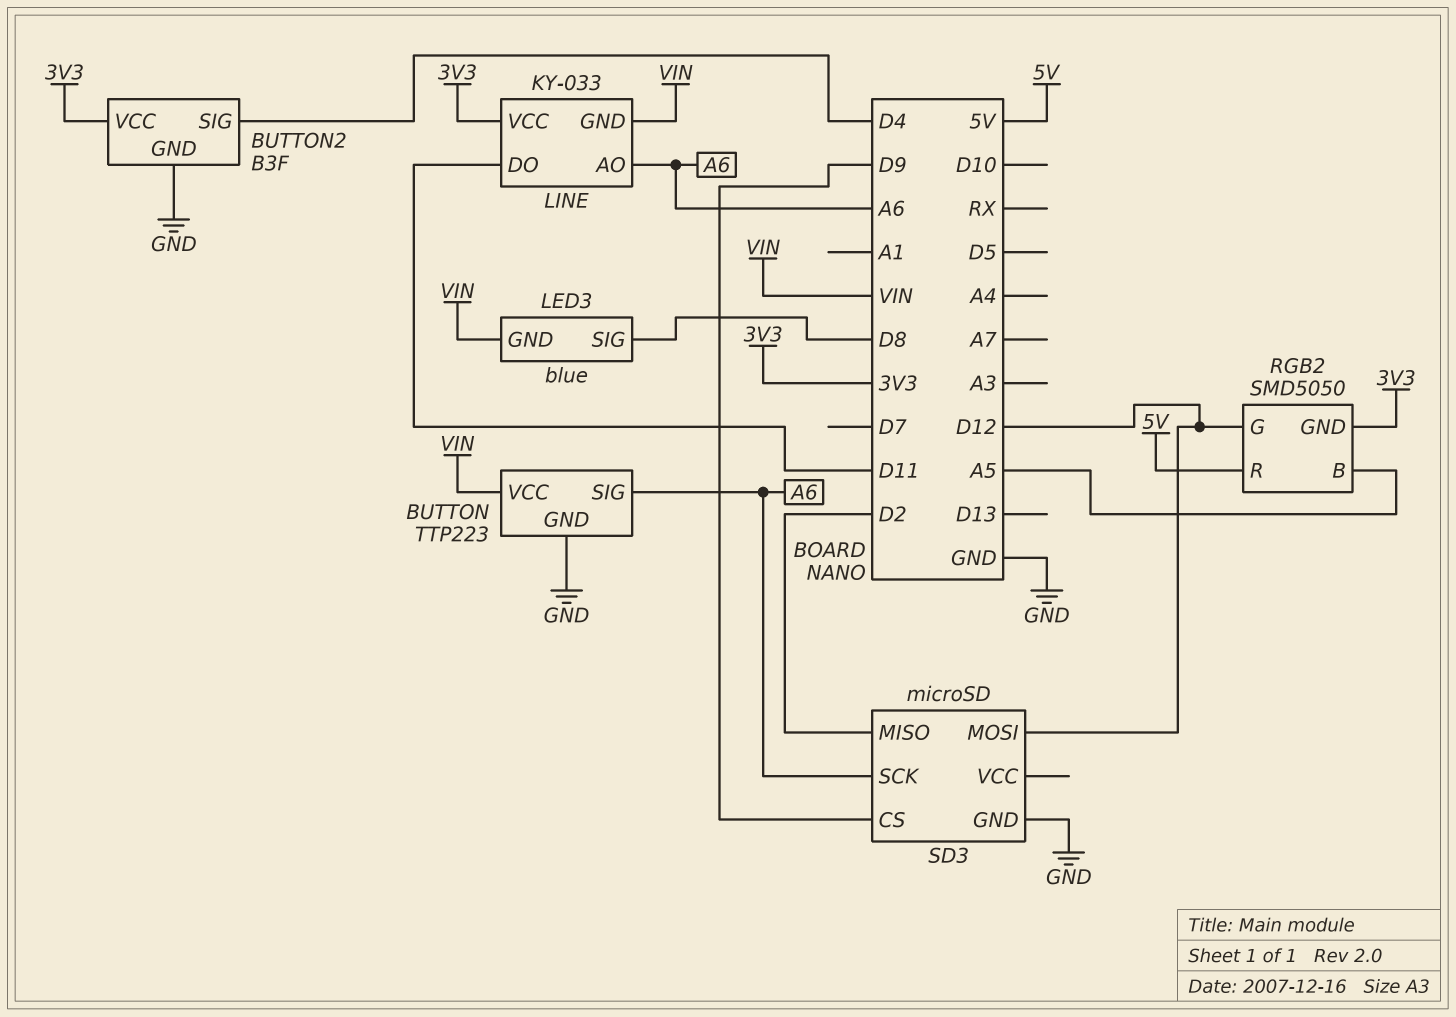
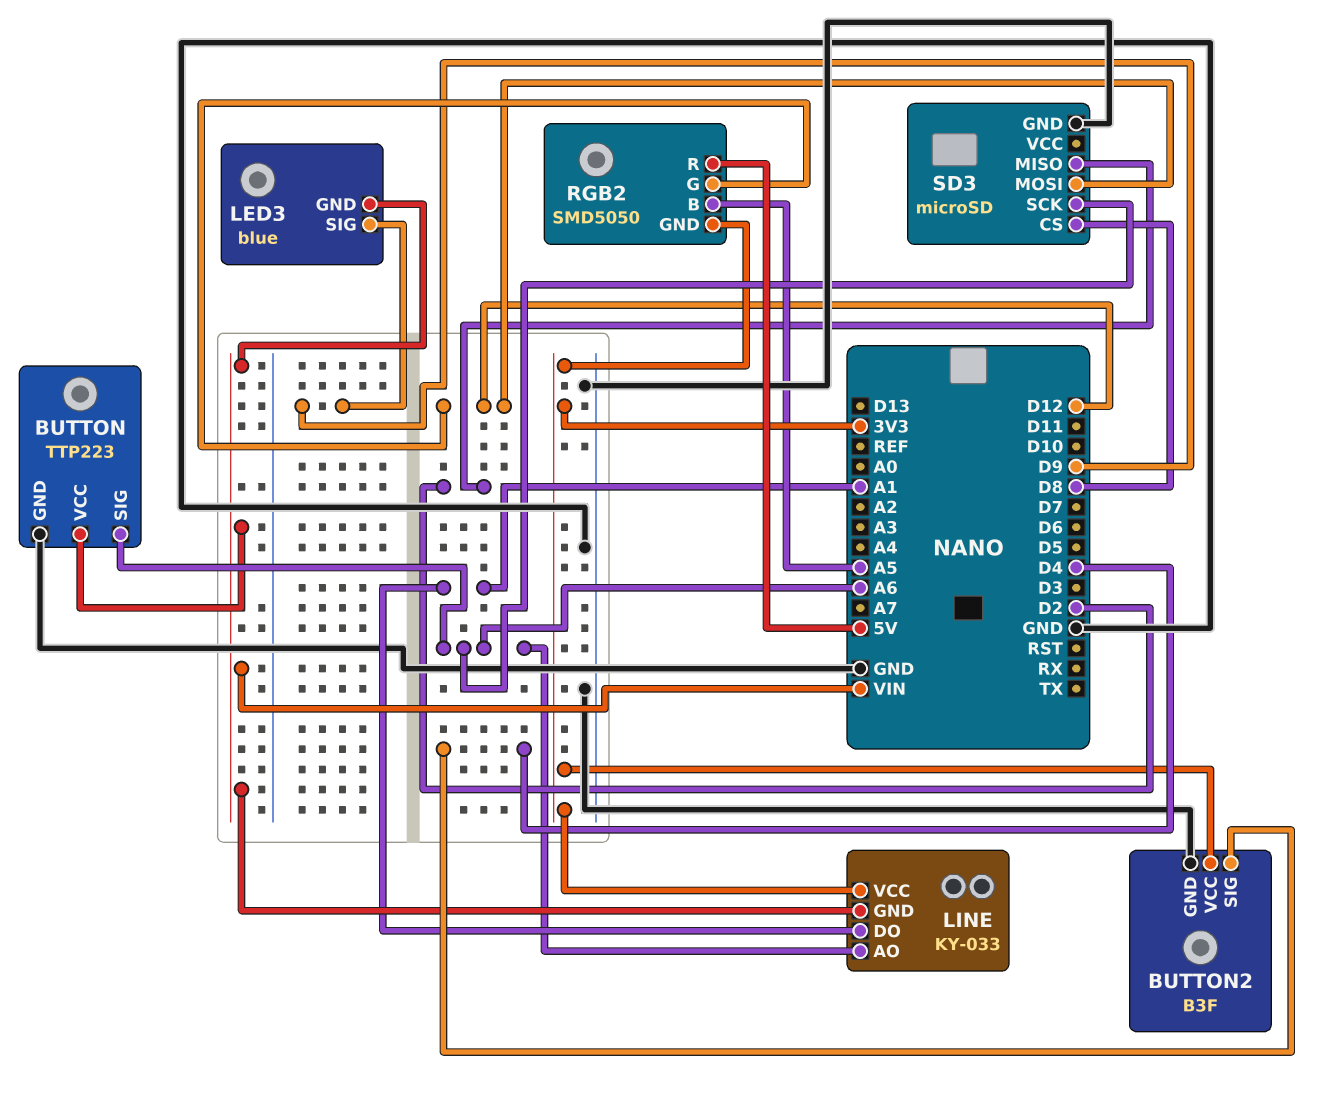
LED3 pin SIG: D8 -> D9
LINE pin DO: D11 -> A1
SD3 pin CS: D9 -> D8

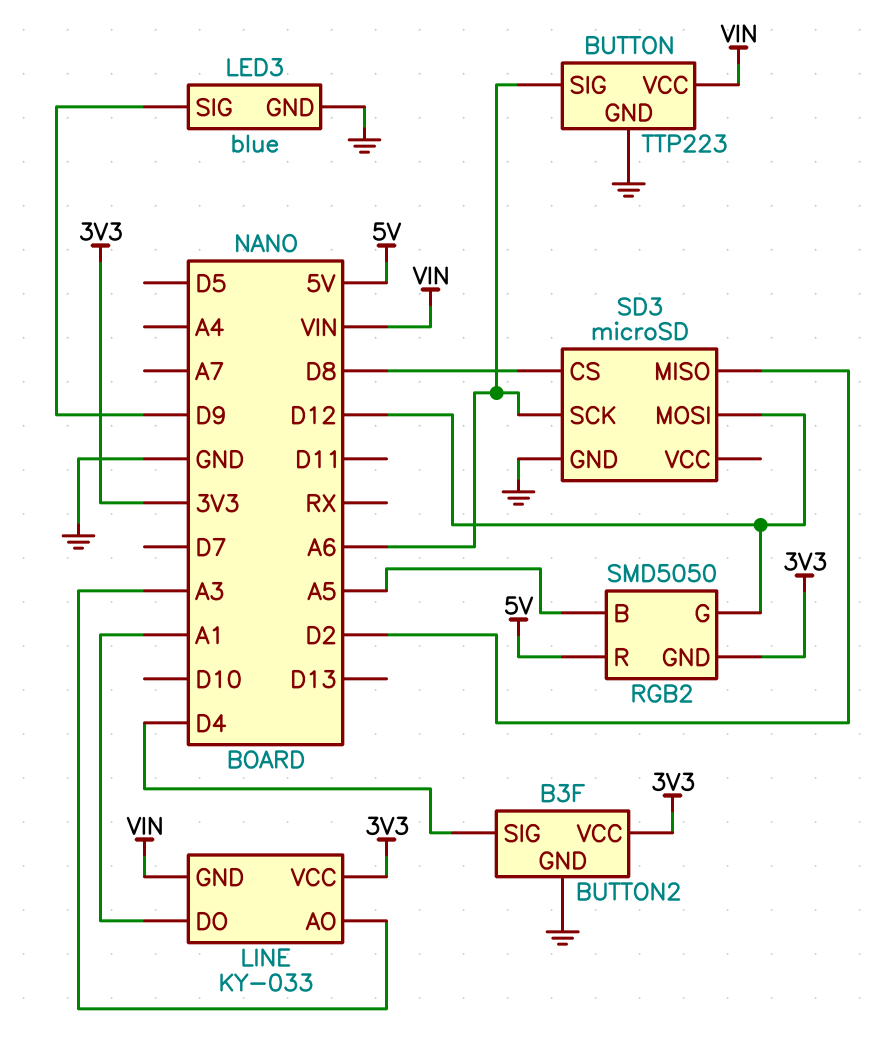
LED3 pin GND: VIN -> GND
LINE pin AO: A6 -> A3

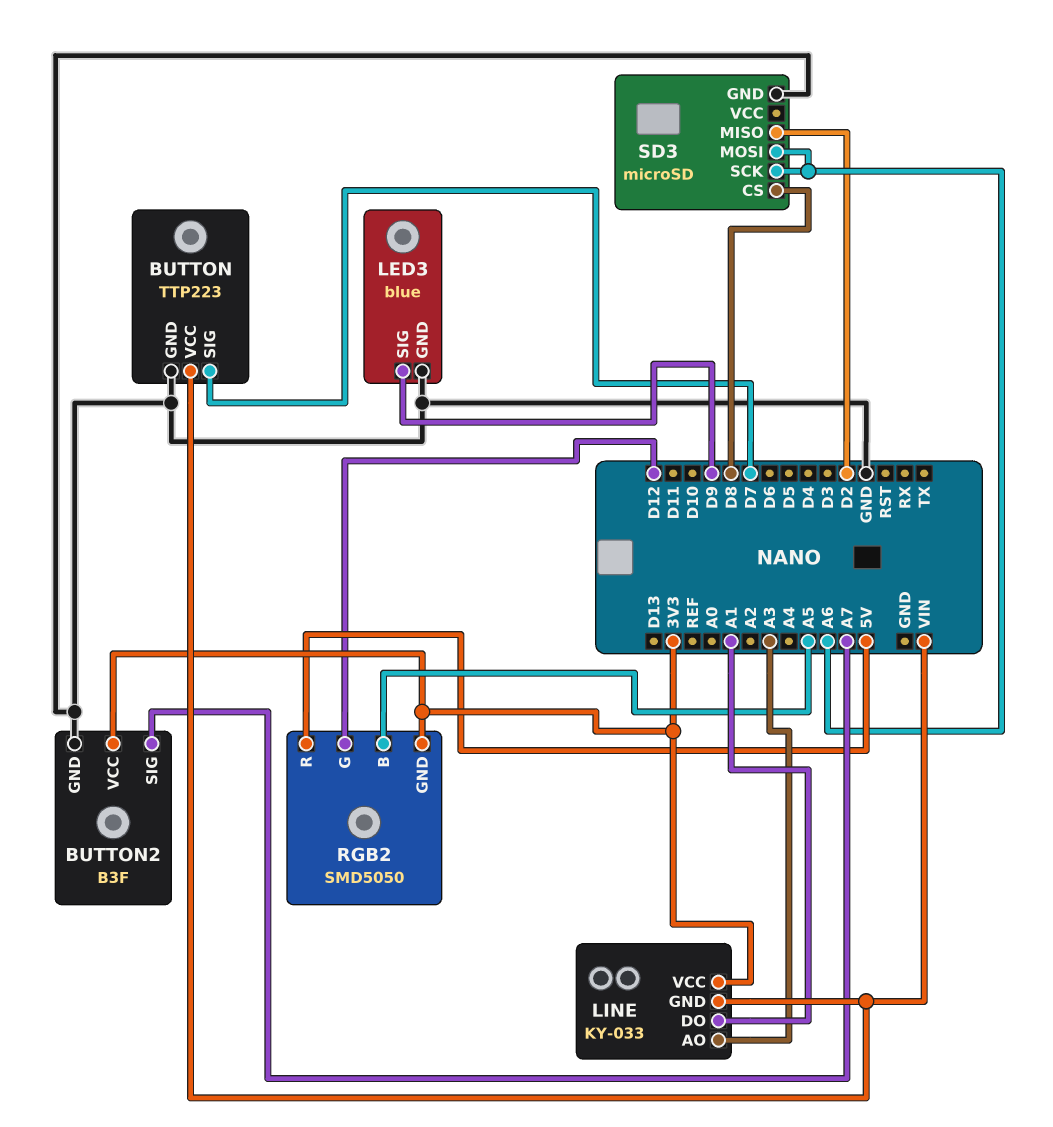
BUTTON pin SIG: A6 -> D7
BUTTON2 pin SIG: D4 -> A7
SD3 pin MOSI: D12 -> A6

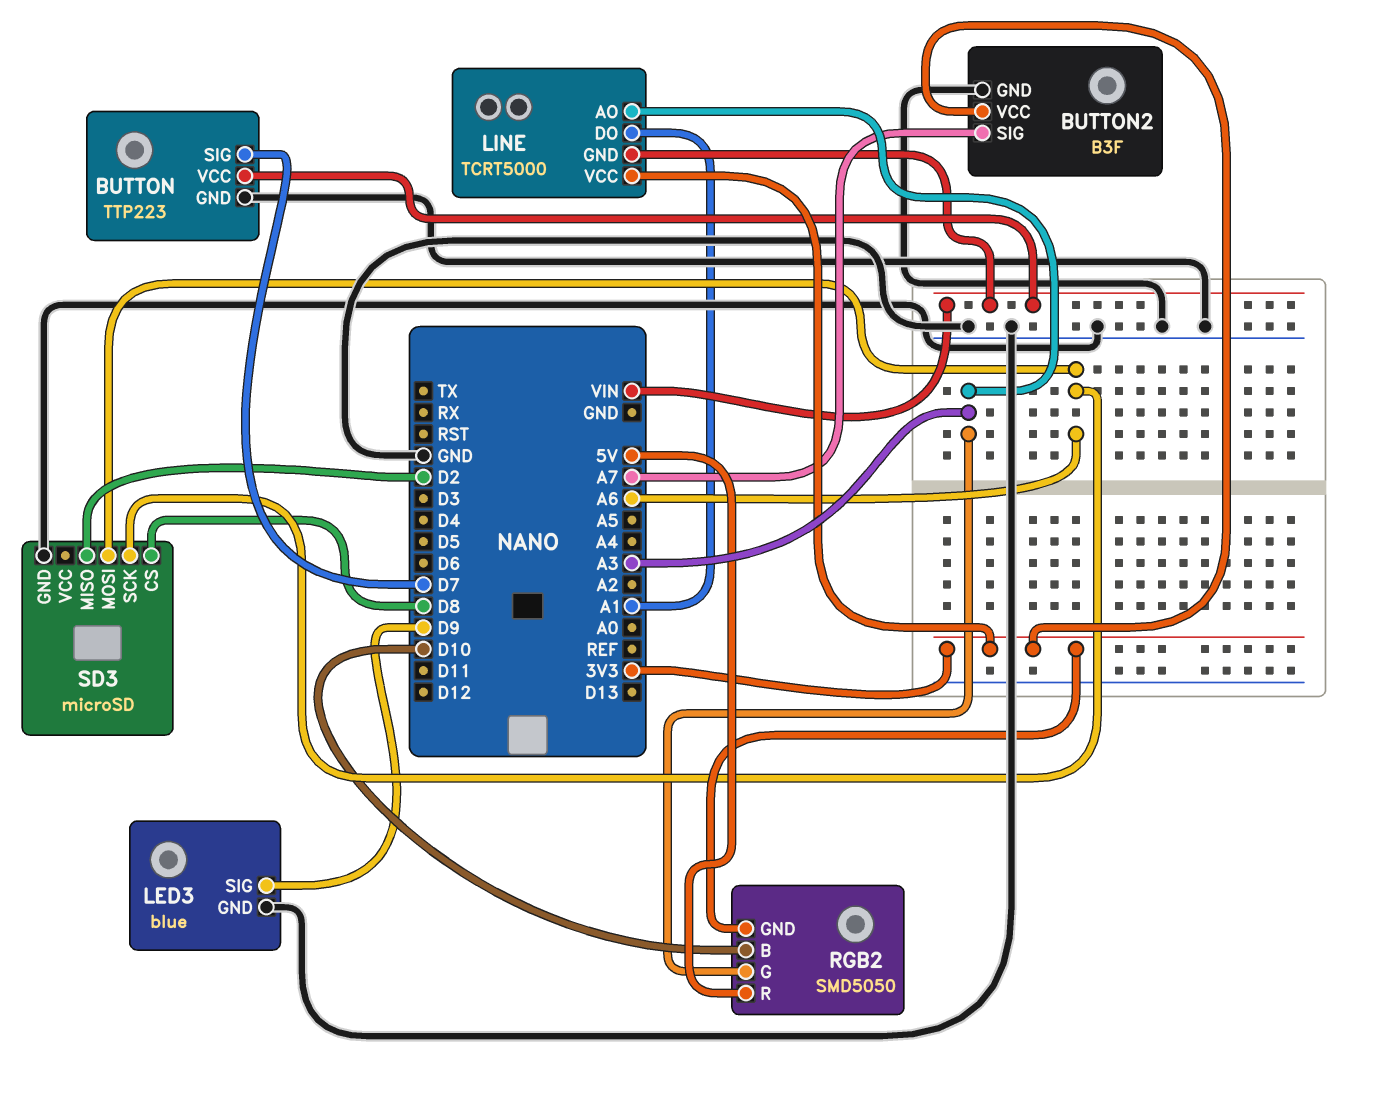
LINE: KY-033 -> TCRT5000
RGB2 pin B: A5 -> D10
RGB2 pin G: D12 -> A3

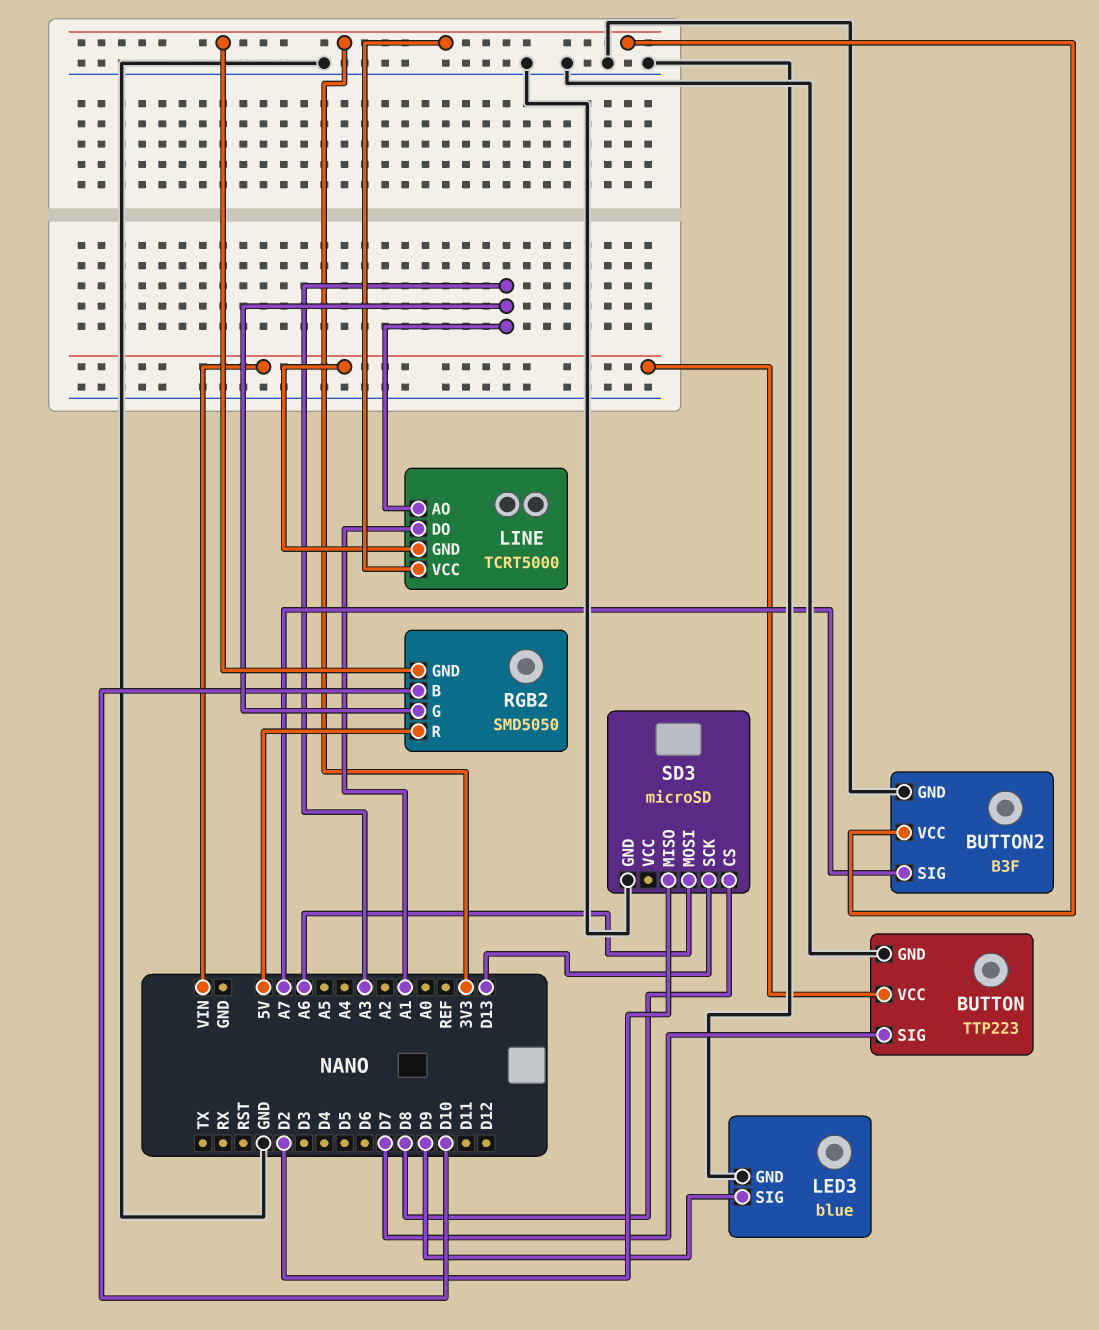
SD3 pin SCK: A6 -> D13

